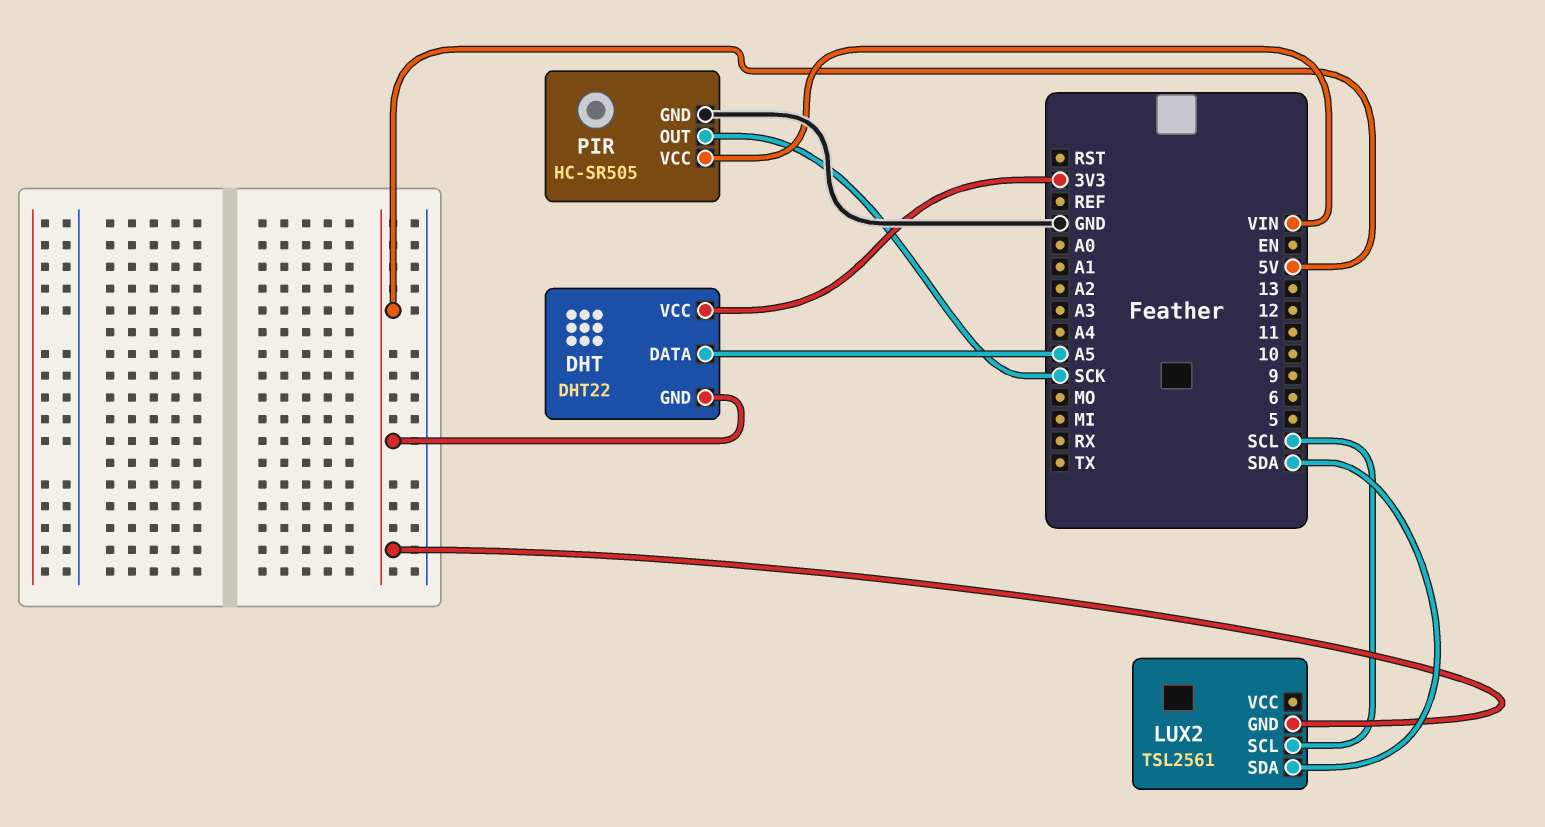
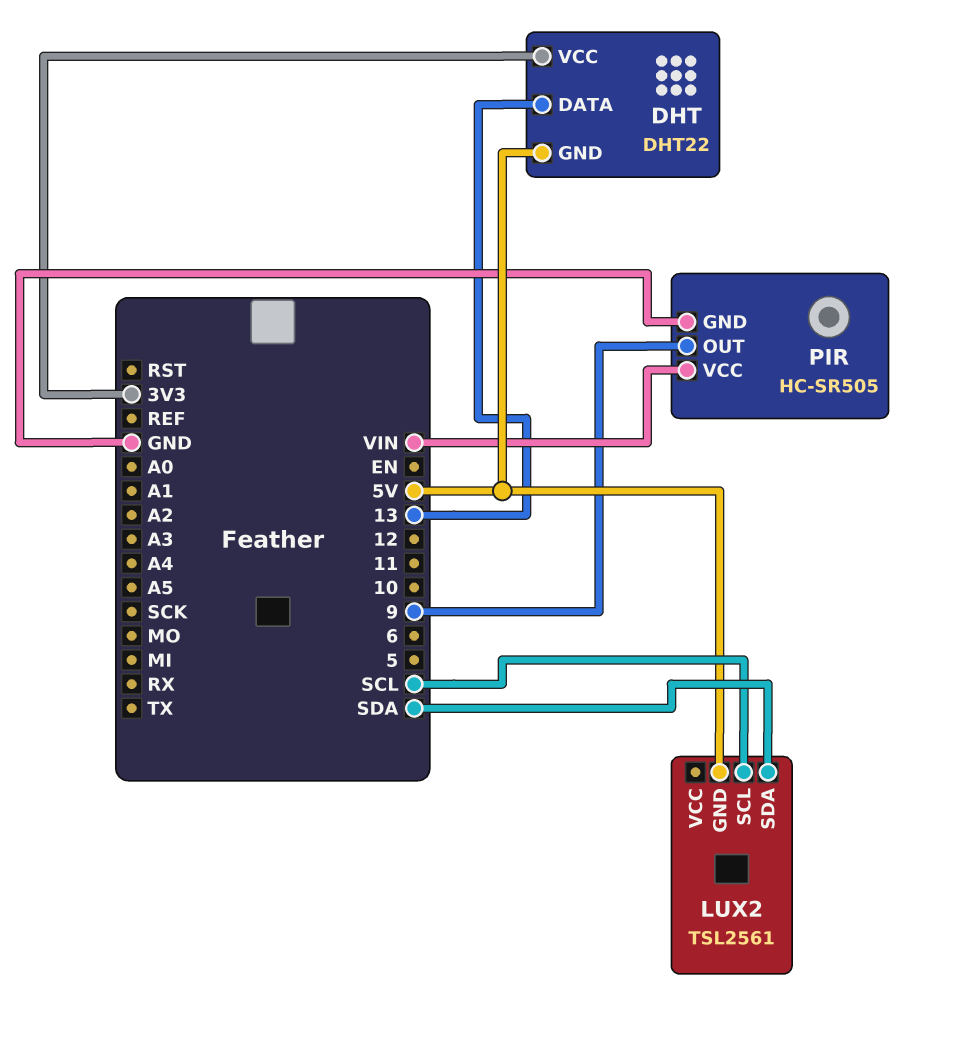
DHT pin DATA: A5 -> 13
PIR pin OUT: SCK -> 9

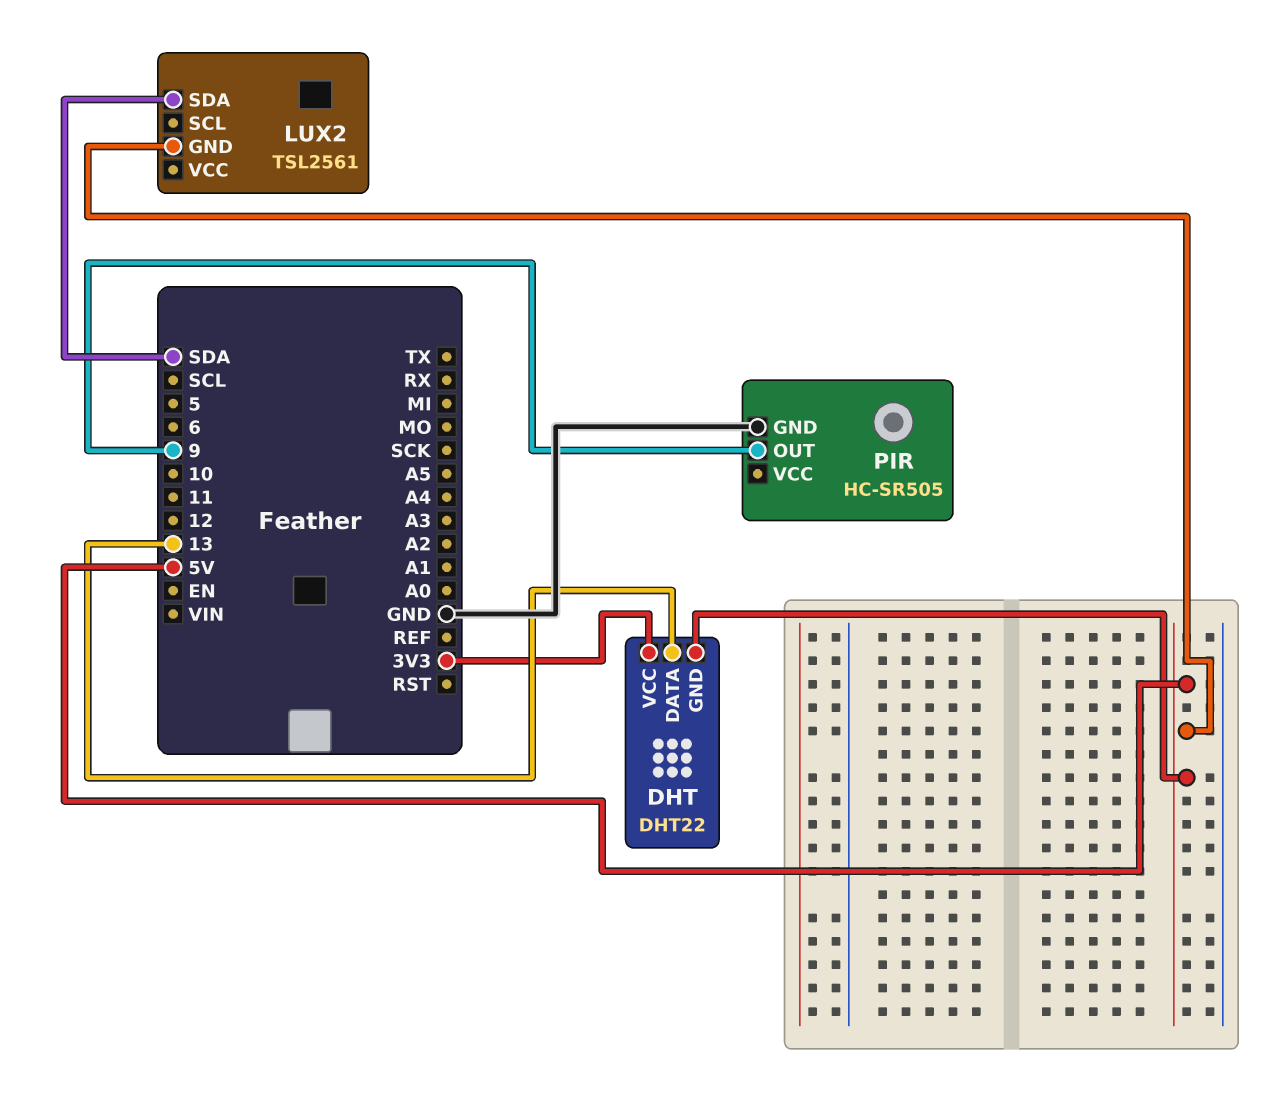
LUX2 pin SCL: SCL -> none
PIR pin VCC: VIN -> none

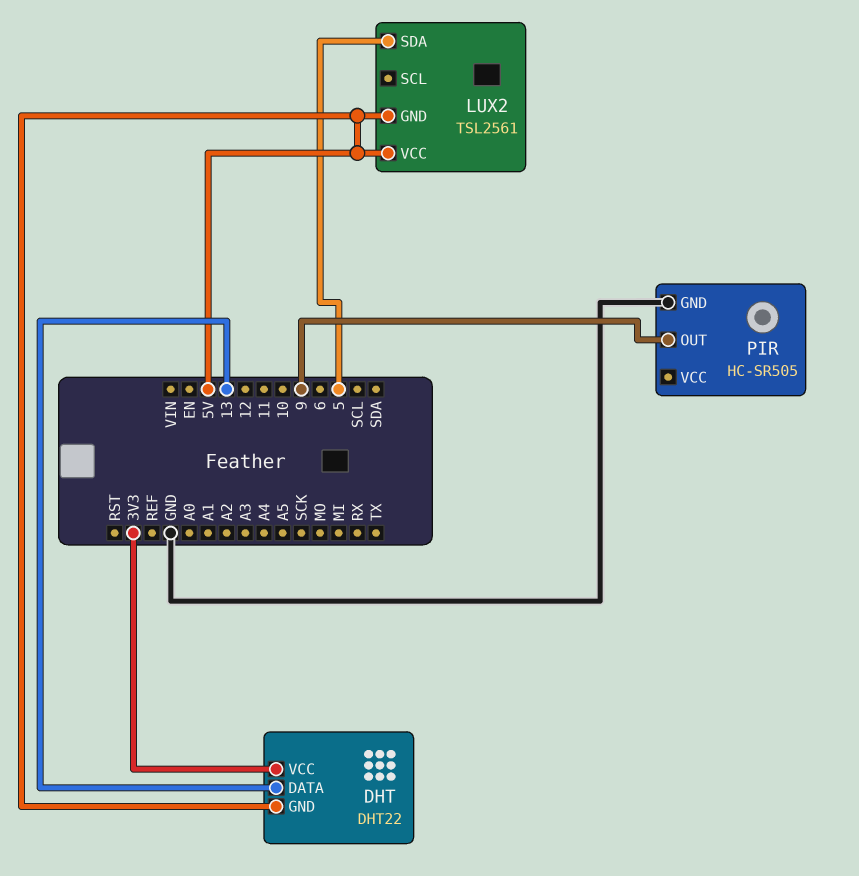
LUX2 pin SDA: SDA -> 5
LUX2 pin VCC: none -> 5V

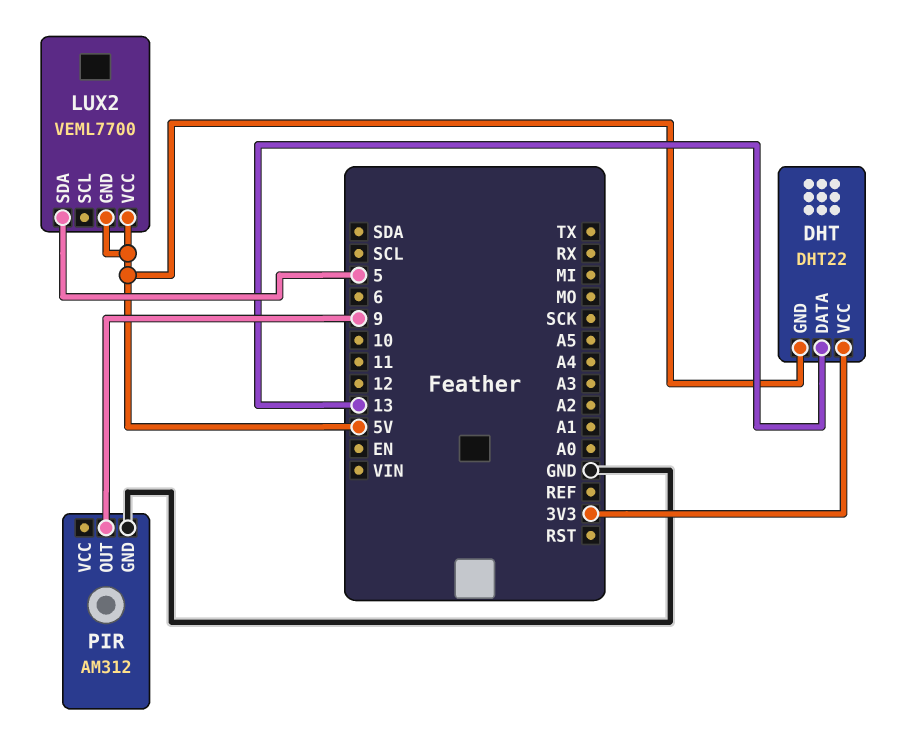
LUX2: TSL2561 -> VEML7700
PIR: HC-SR505 -> AM312

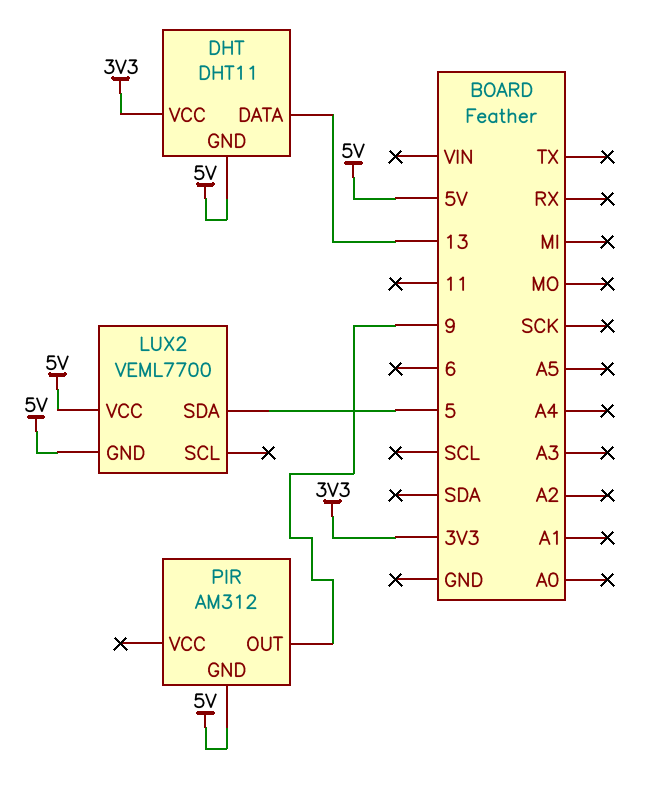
DHT: DHT22 -> DHT11
PIR pin GND: GND -> 5V

